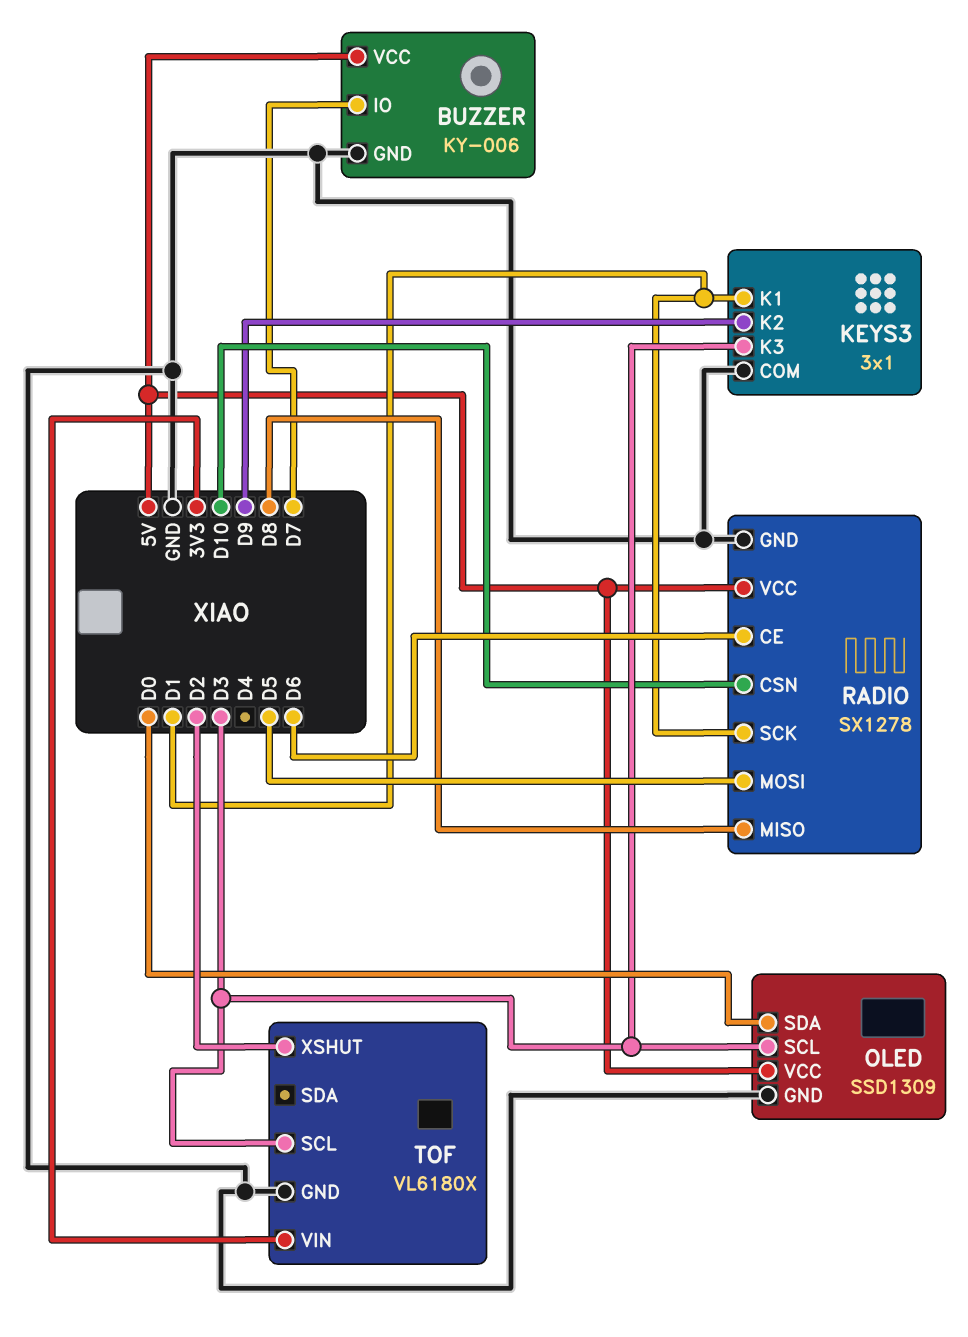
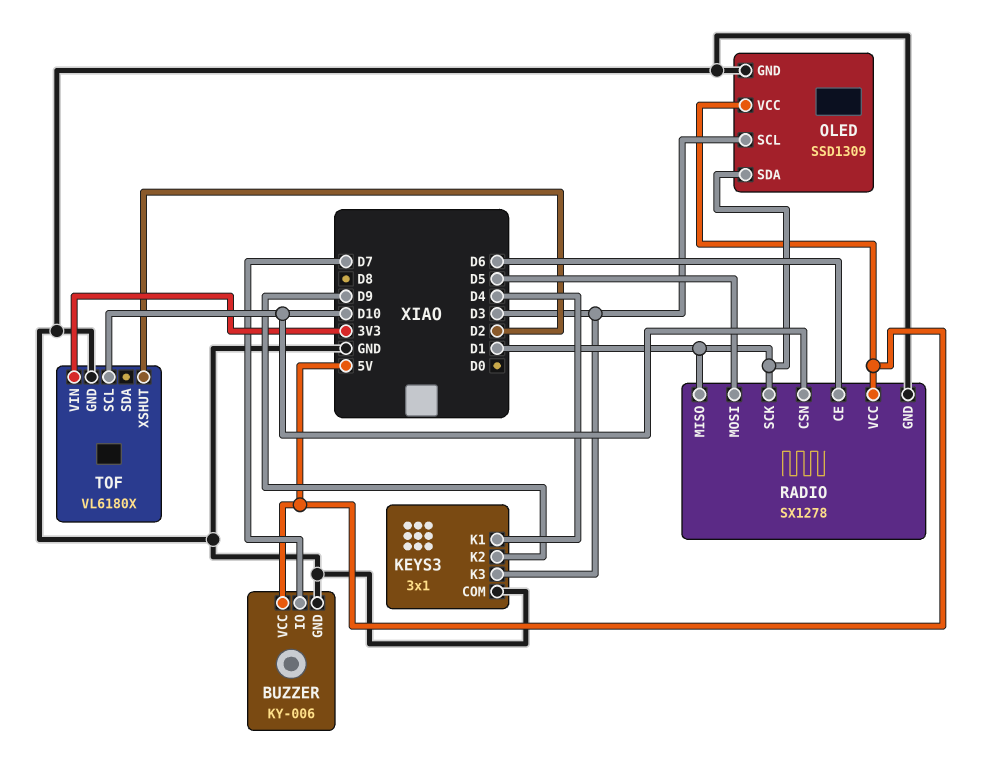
KEYS3 pin K1: D1 -> D4
OLED pin SDA: D0 -> D1
RADIO pin MISO: D8 -> D1
TOF pin SCL: D3 -> D10

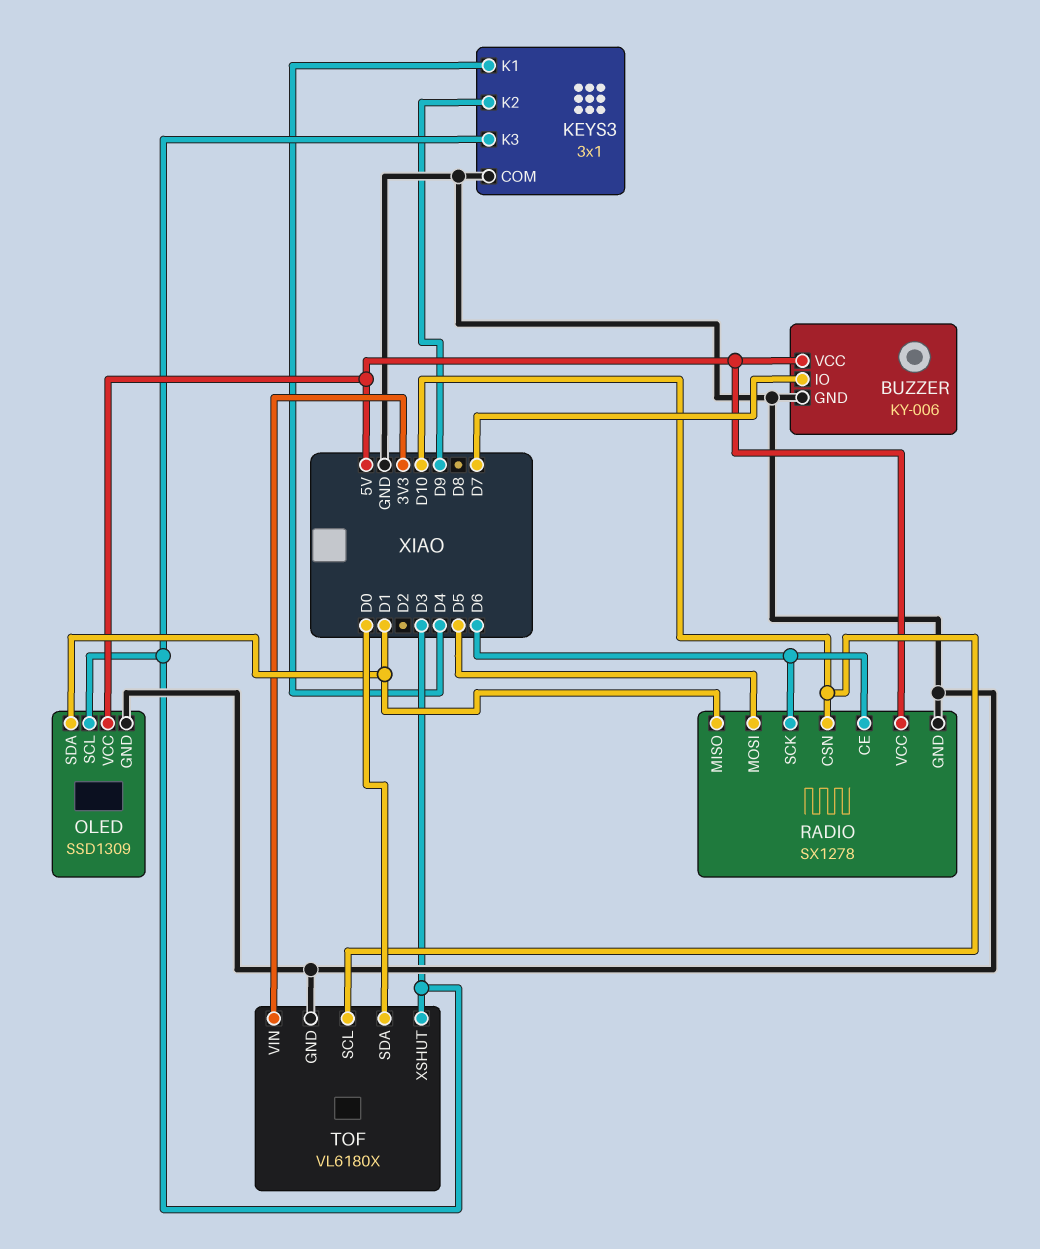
RADIO pin SCK: D1 -> D6
TOF pin SDA: none -> D0
TOF pin XSHUT: D2 -> D3

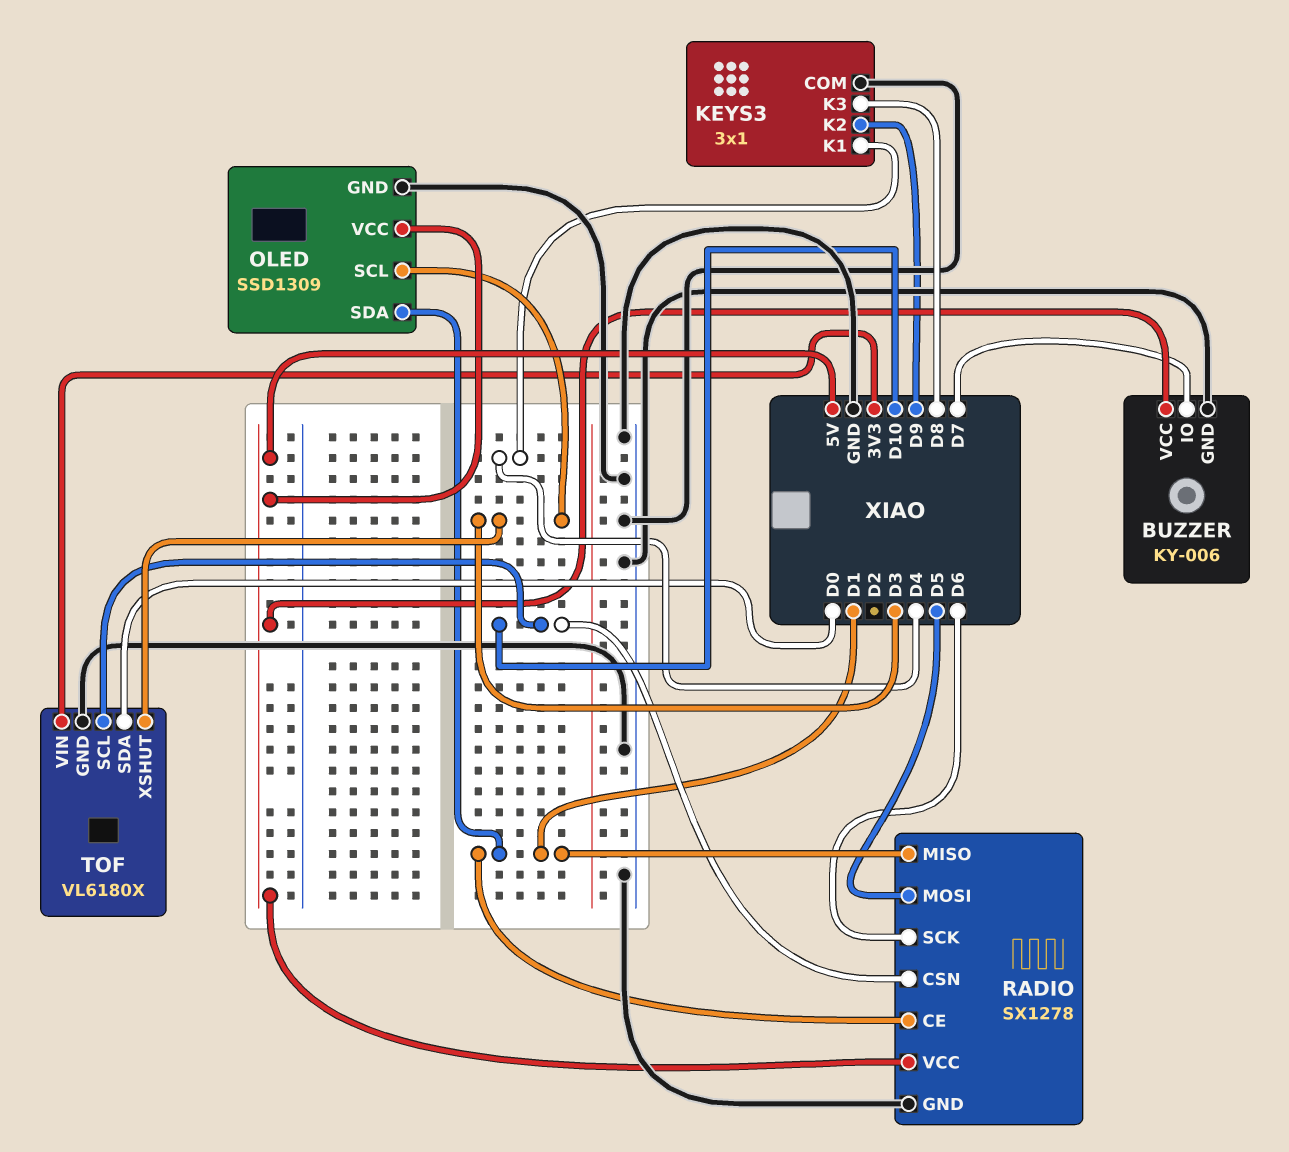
KEYS3 pin K3: D3 -> D8
RADIO pin CE: D6 -> D1

